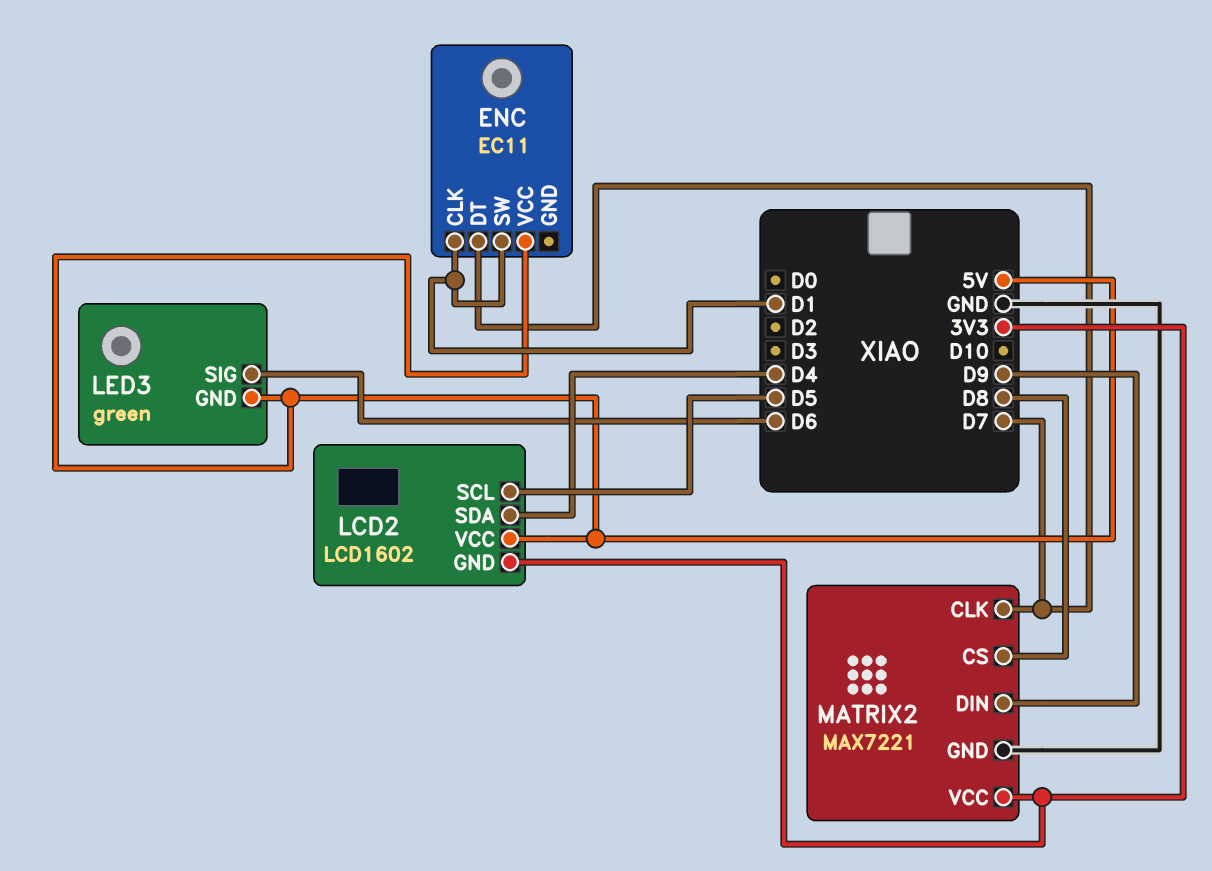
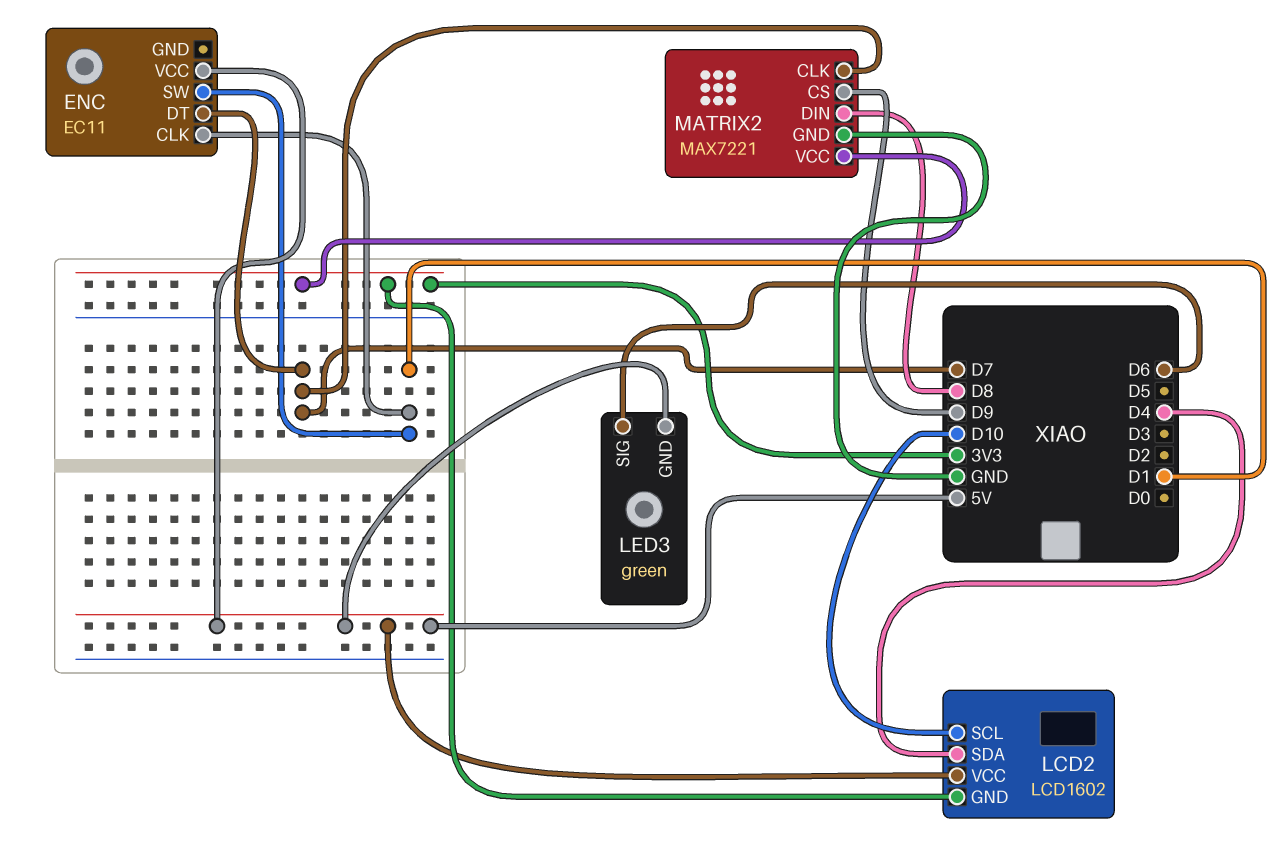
LCD2 pin SCL: D5 -> D10
MATRIX2 pin CS: D8 -> D9
MATRIX2 pin DIN: D9 -> D8

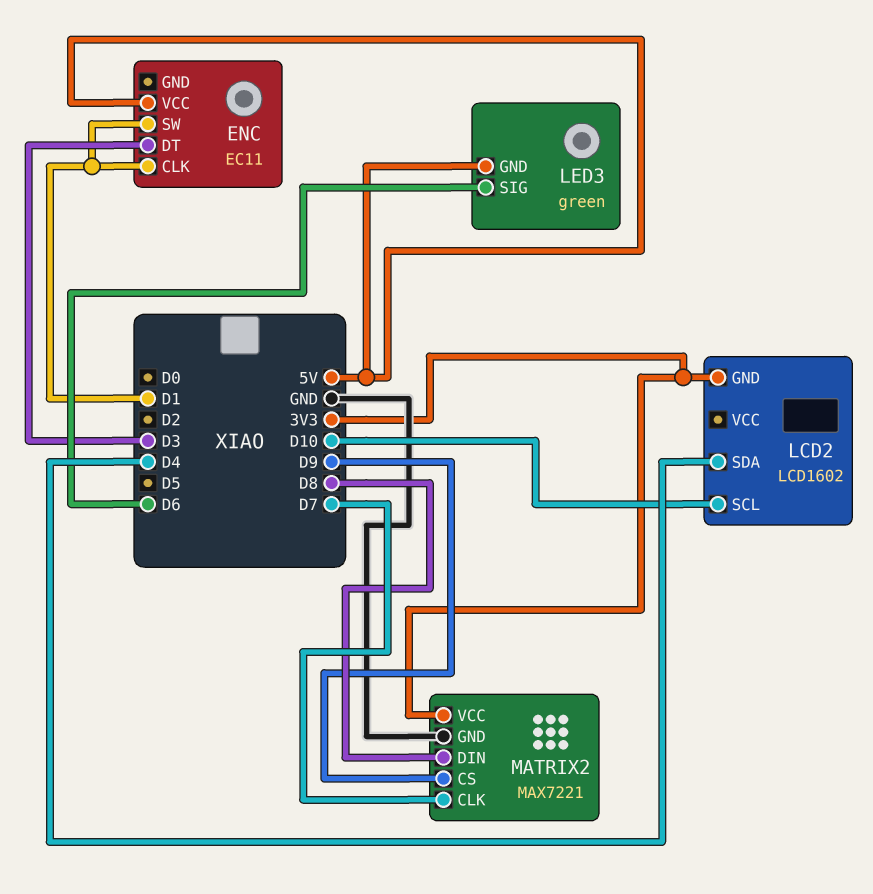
ENC pin DT: D7 -> D3
LCD2 pin VCC: 5V -> none

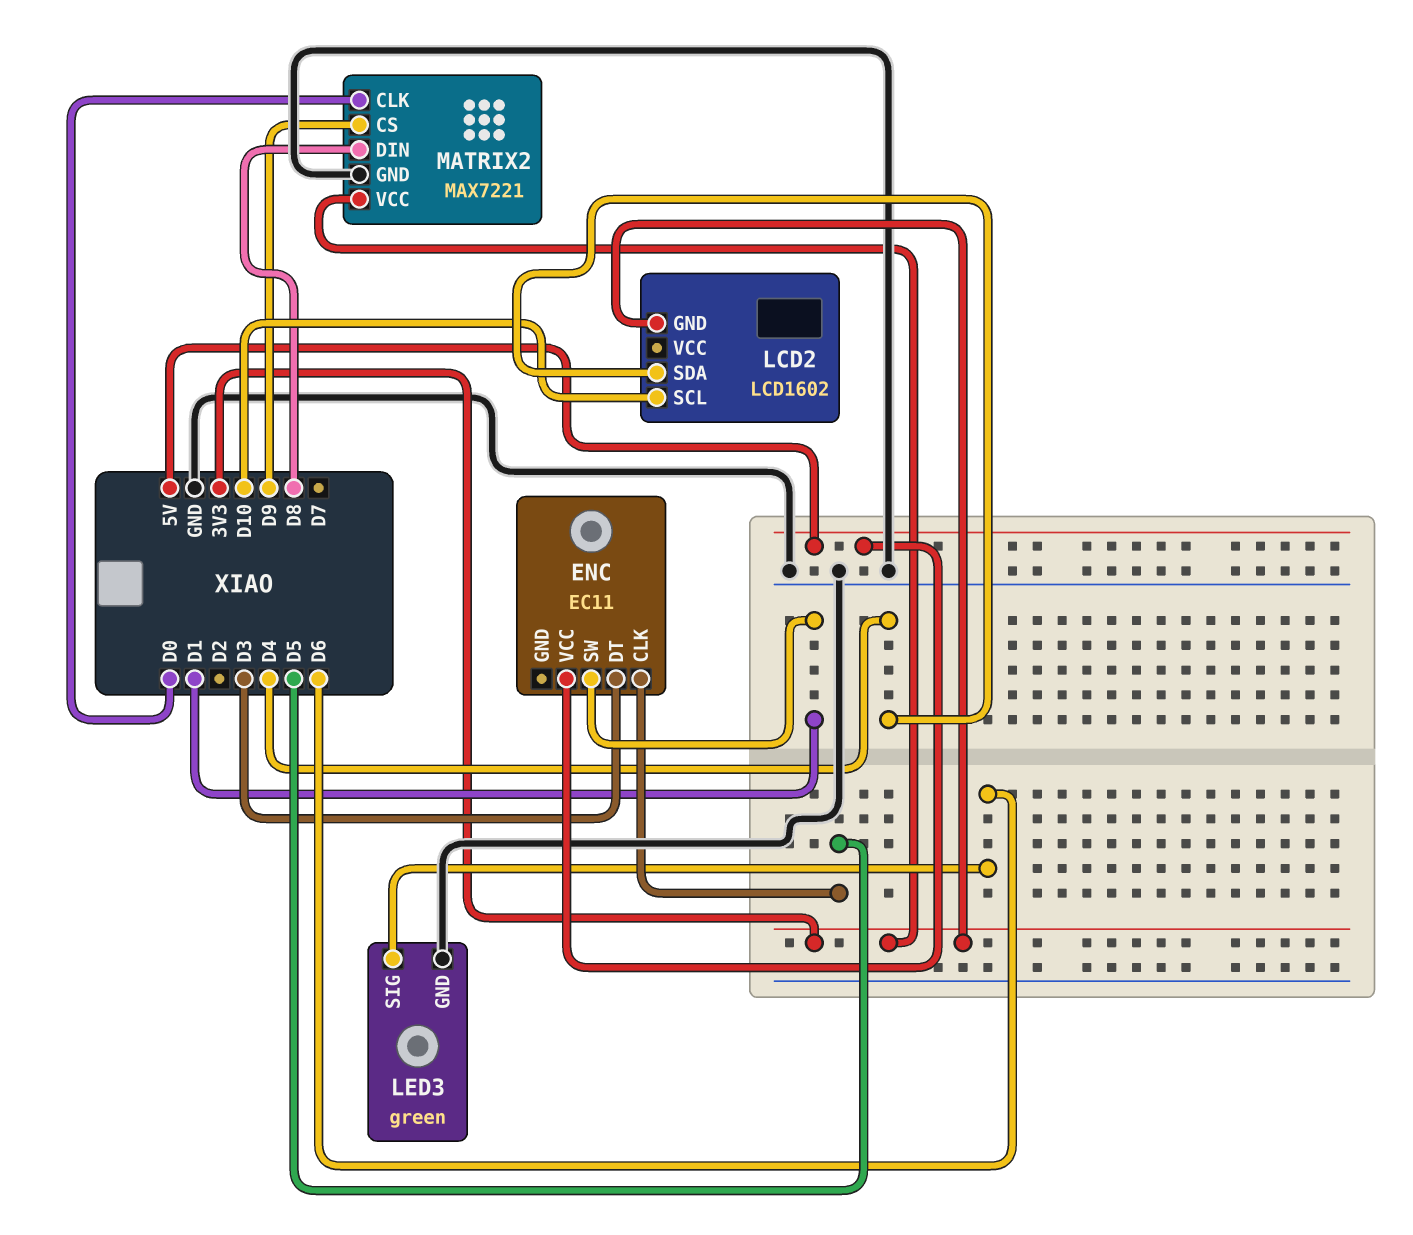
ENC pin CLK: D1 -> D5
LED3 pin GND: 5V -> GND
MATRIX2 pin CLK: D7 -> D0

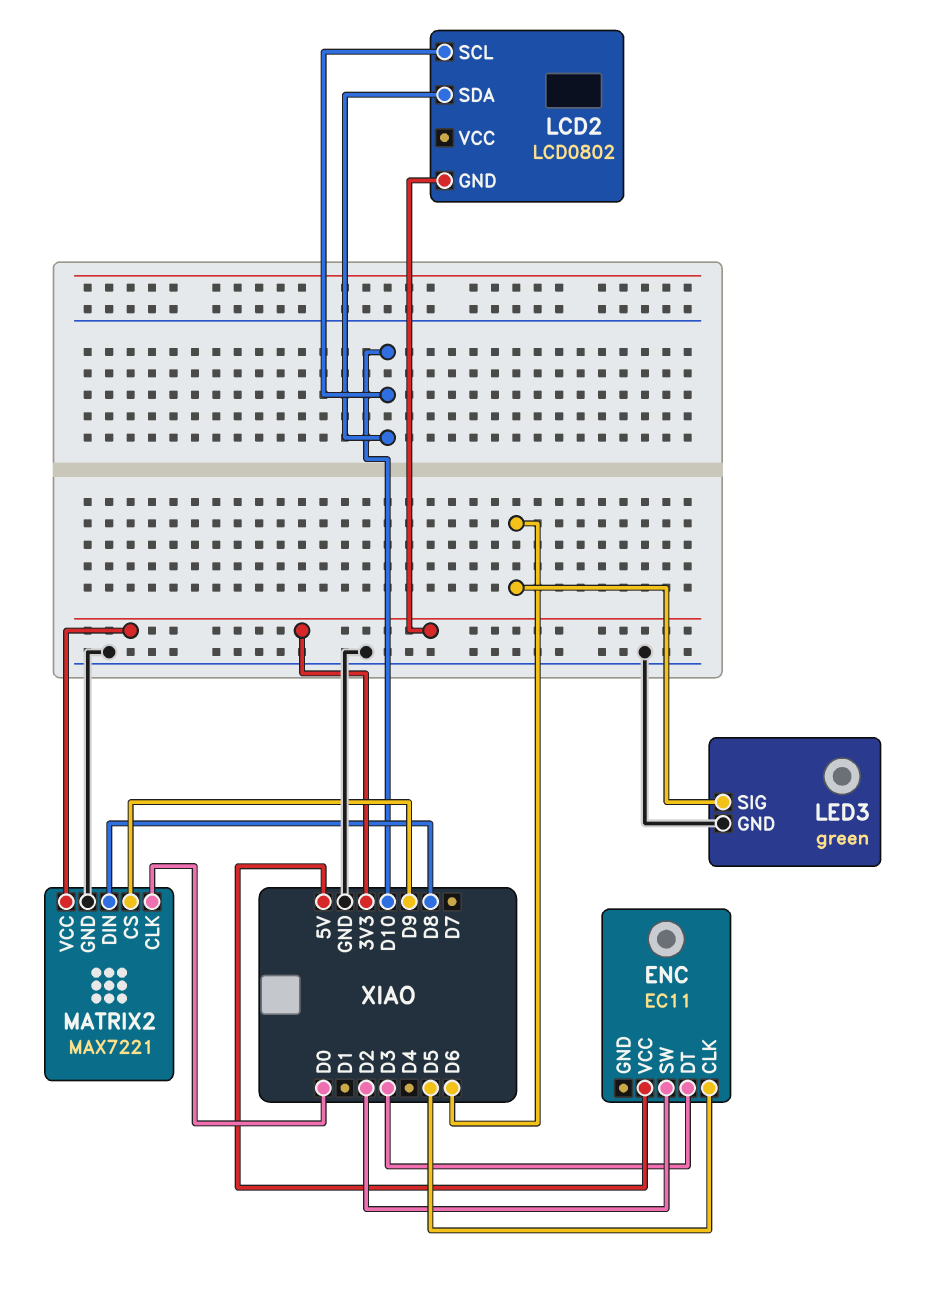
ENC pin SW: D1 -> D2
LCD2: LCD1602 -> LCD0802
LCD2 pin SDA: D4 -> D10

